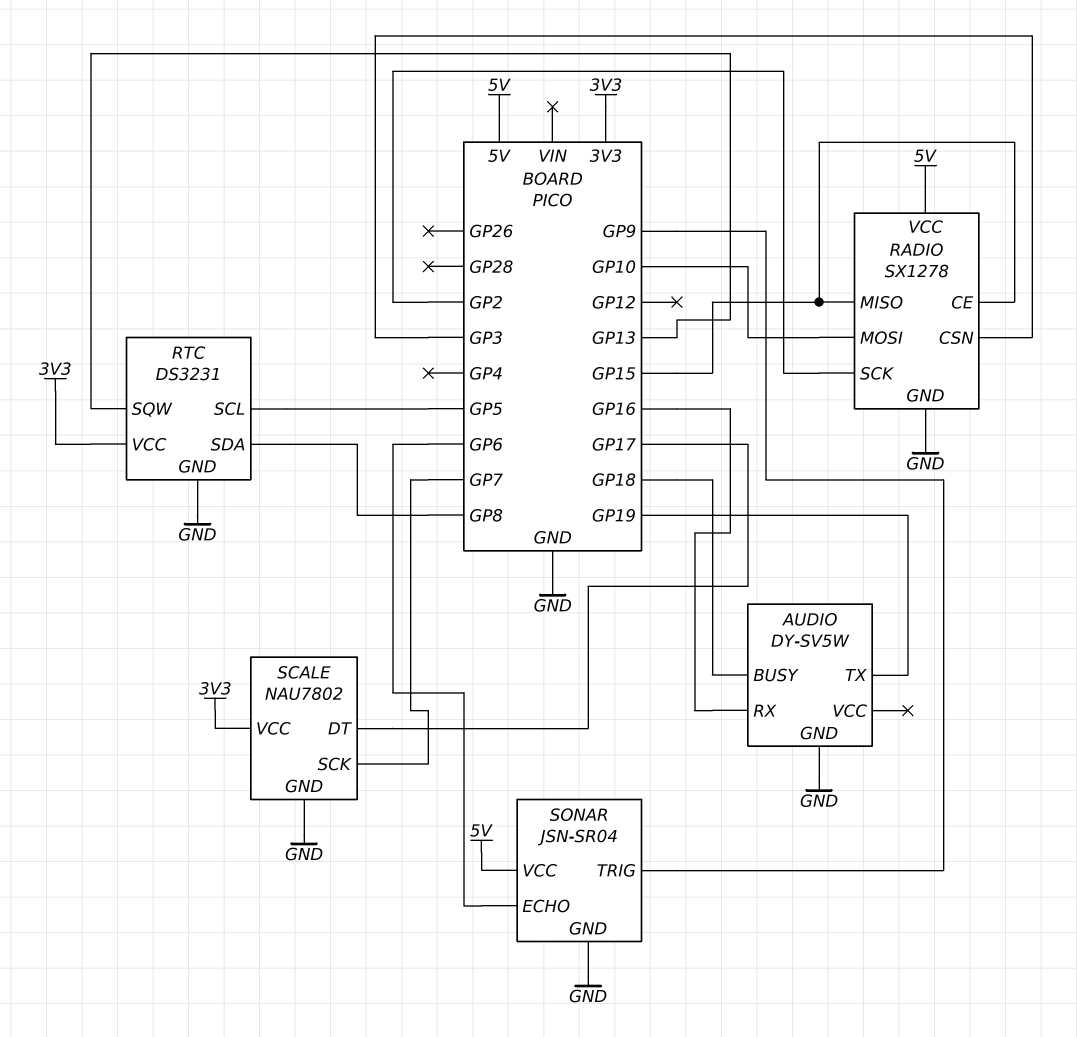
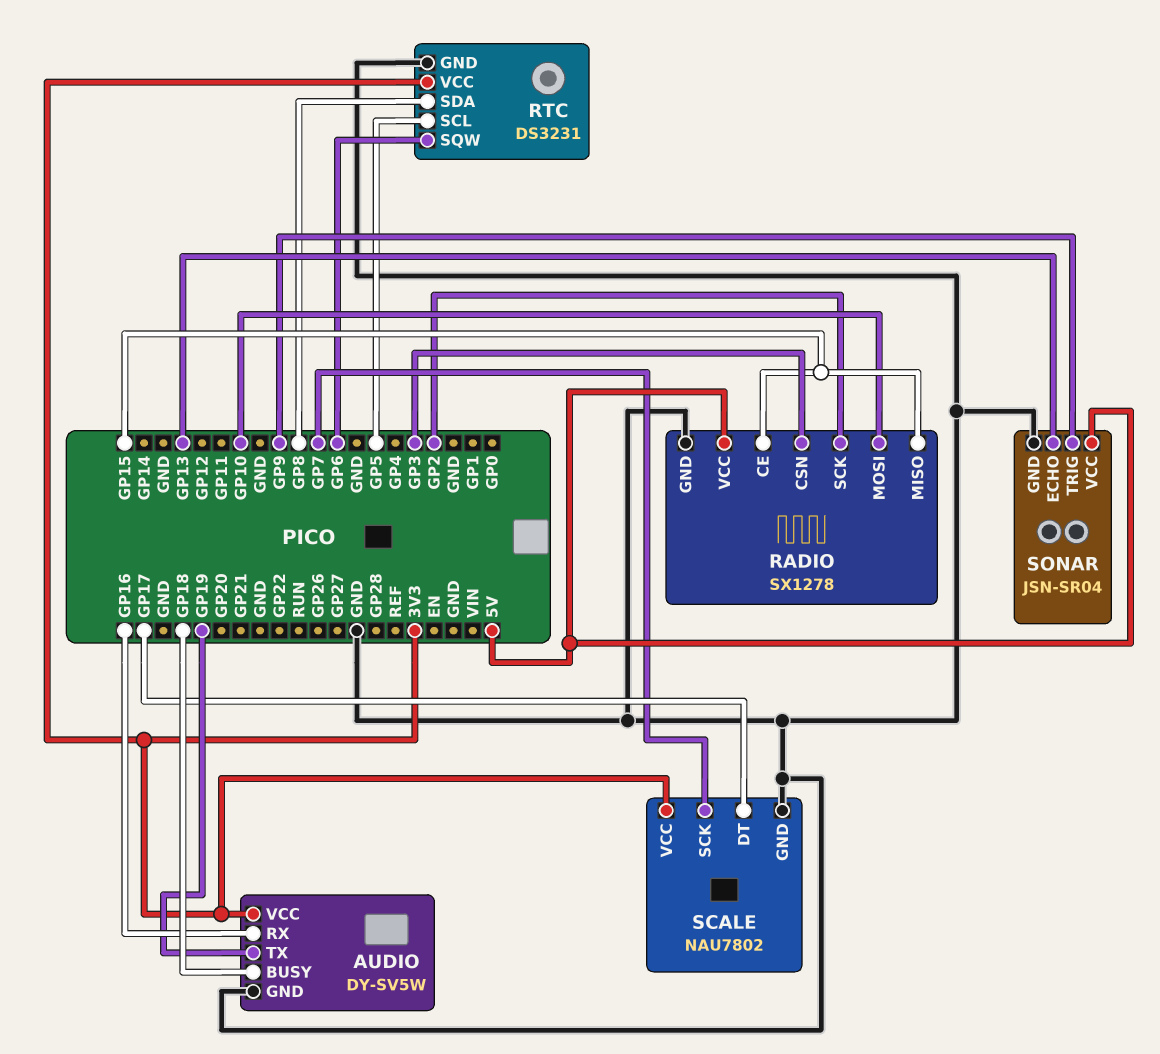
AUDIO pin VCC: none -> 3V3
RTC pin SQW: GP13 -> GP6
SONAR pin ECHO: GP6 -> GP13

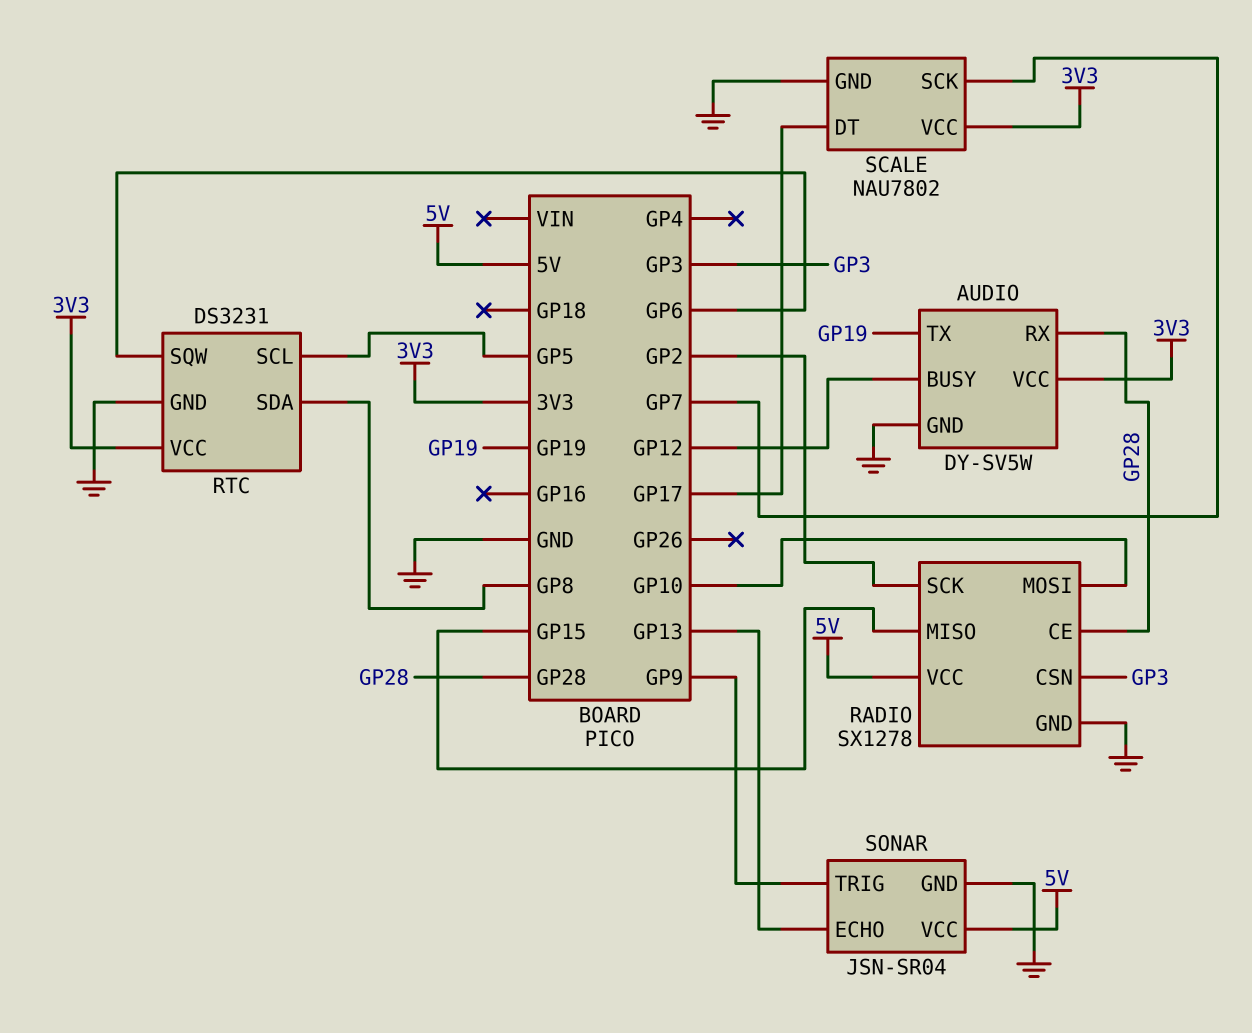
AUDIO pin BUSY: GP18 -> GP12
AUDIO pin RX: GP16 -> GP28
RADIO pin CE: GP15 -> GP28

